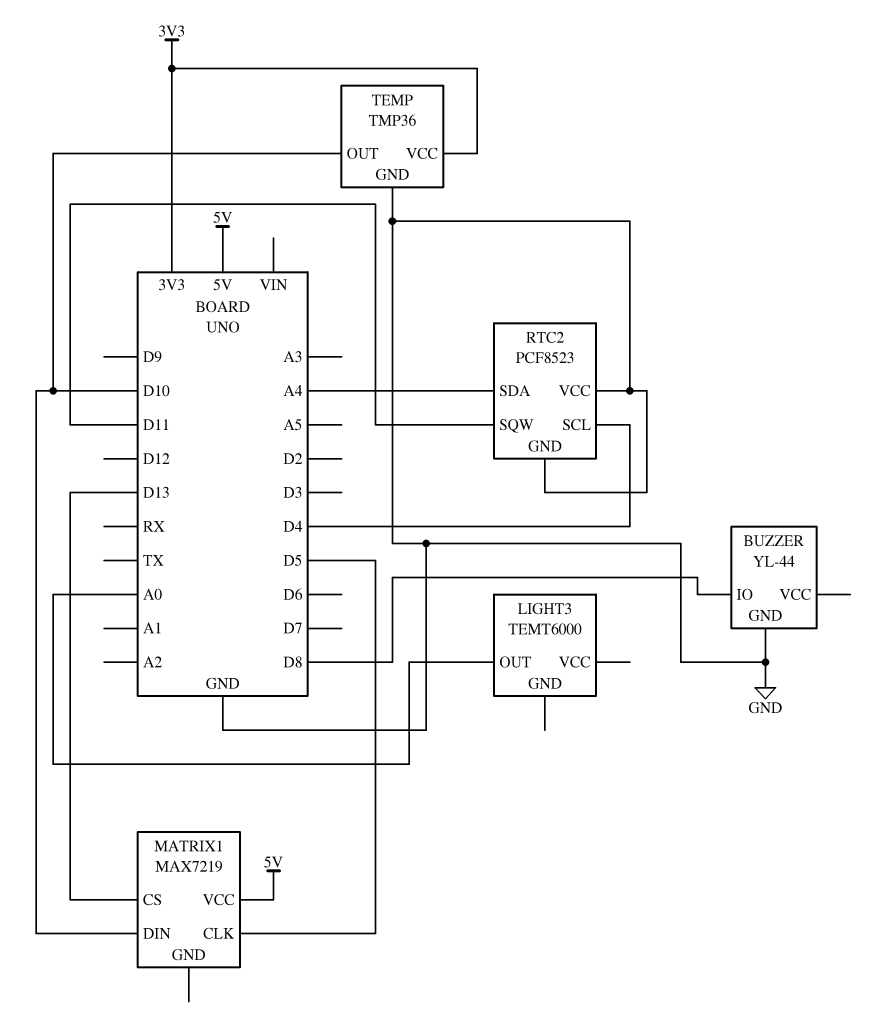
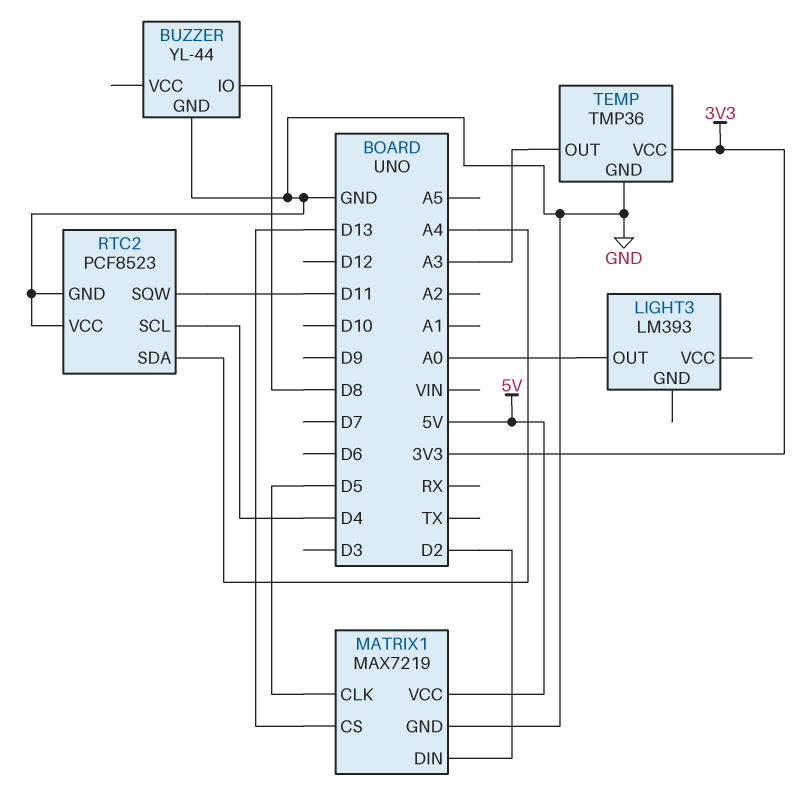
LIGHT3: TEMT6000 -> LM393
MATRIX1 pin DIN: D10 -> D2
MATRIX1 pin GND: none -> GND
TEMP pin OUT: D10 -> A3

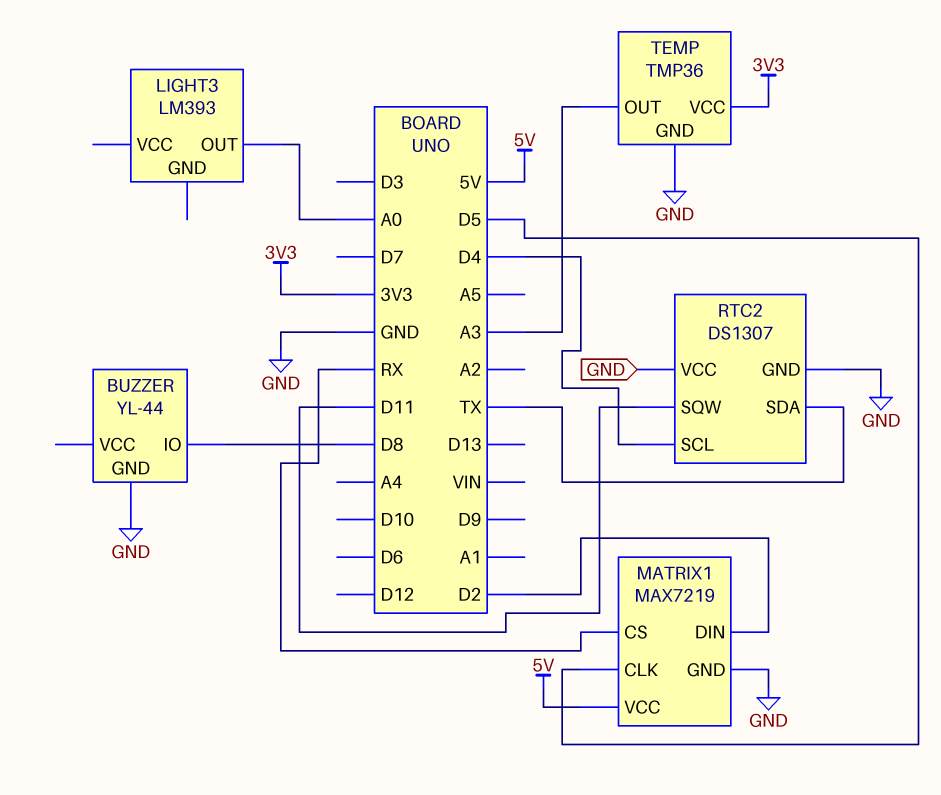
MATRIX1 pin CS: D13 -> RX
RTC2: PCF8523 -> DS1307
RTC2 pin SDA: A4 -> TX

